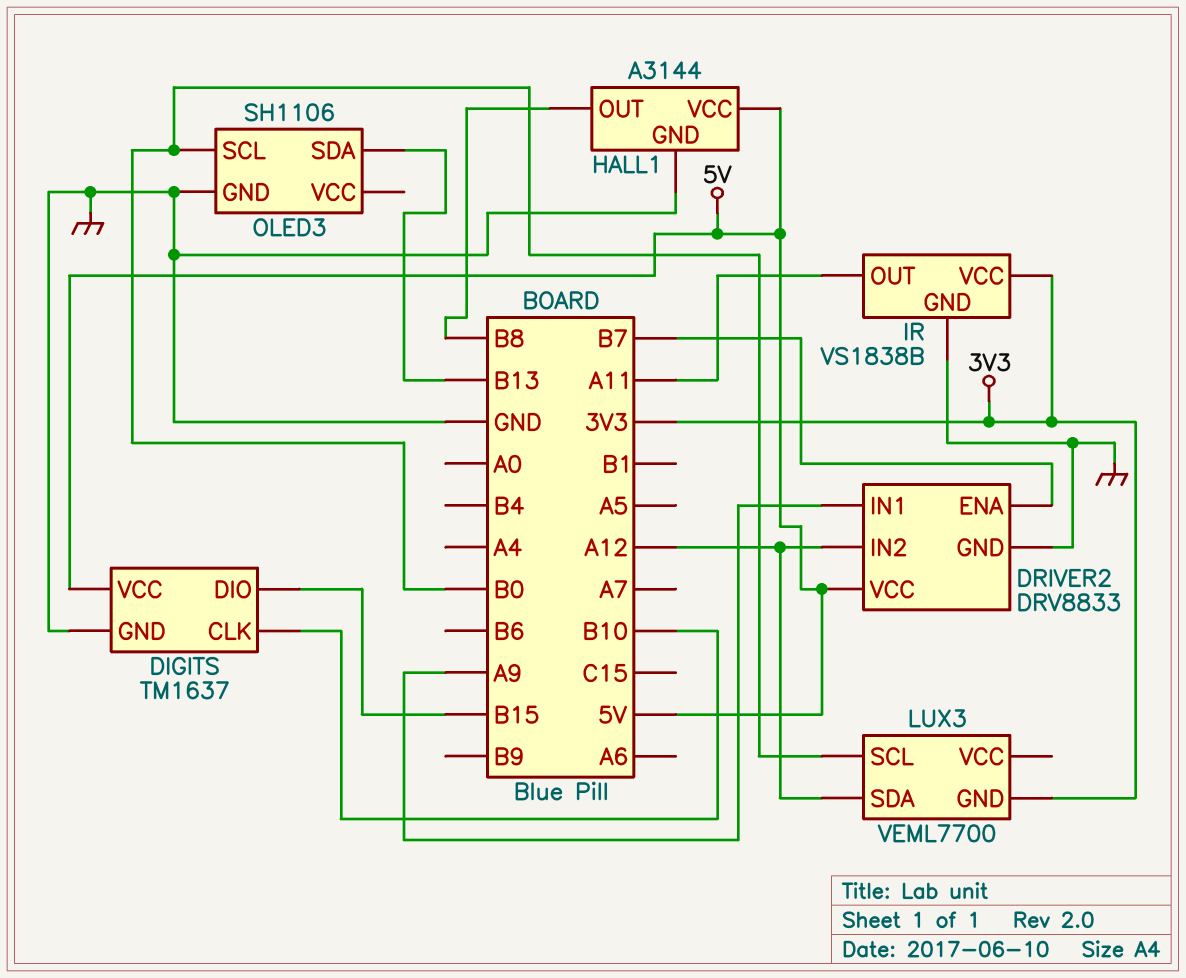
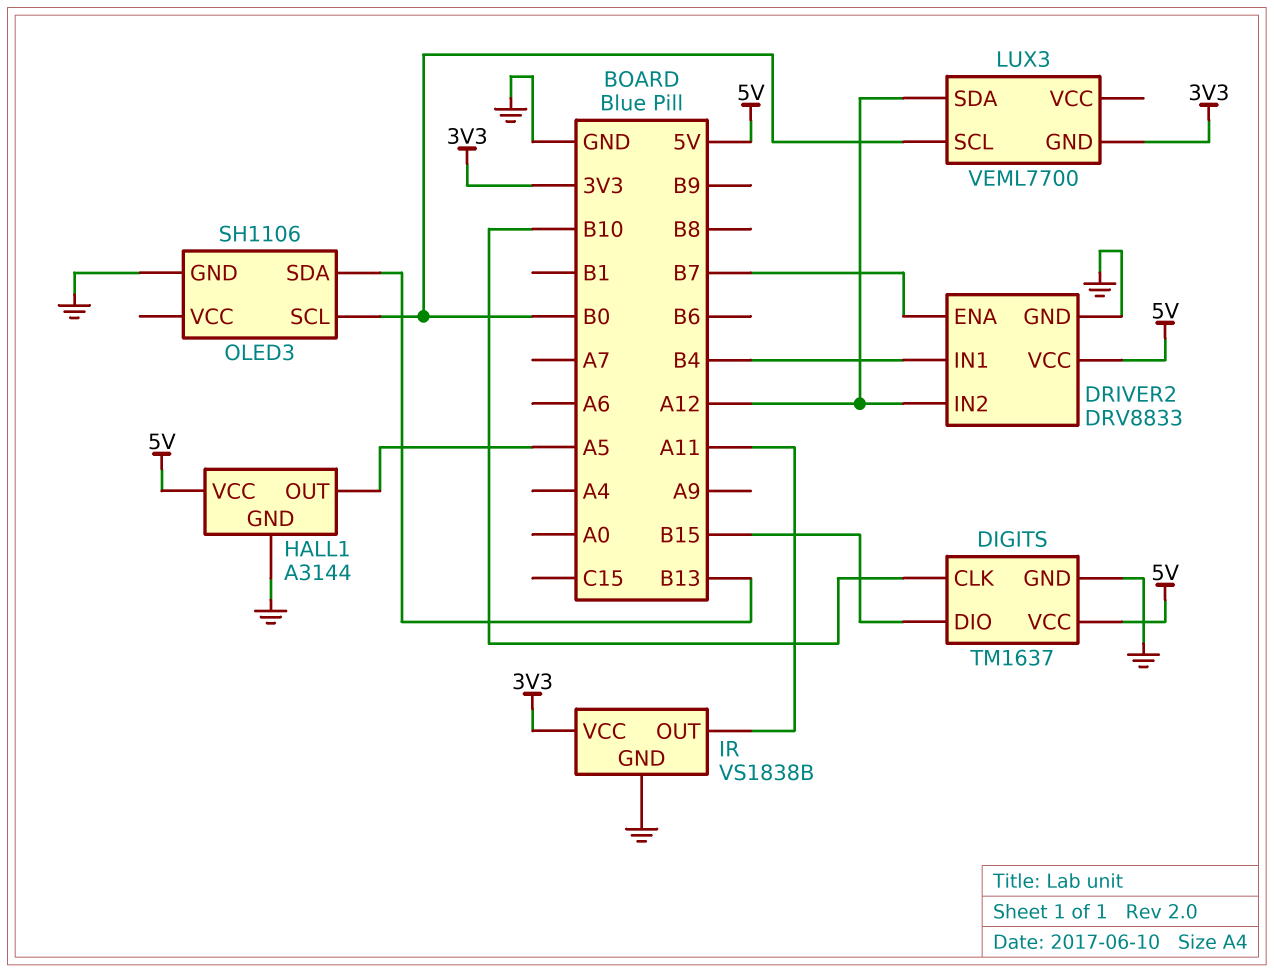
DRIVER2 pin IN1: A9 -> B4
HALL1 pin OUT: B8 -> A5

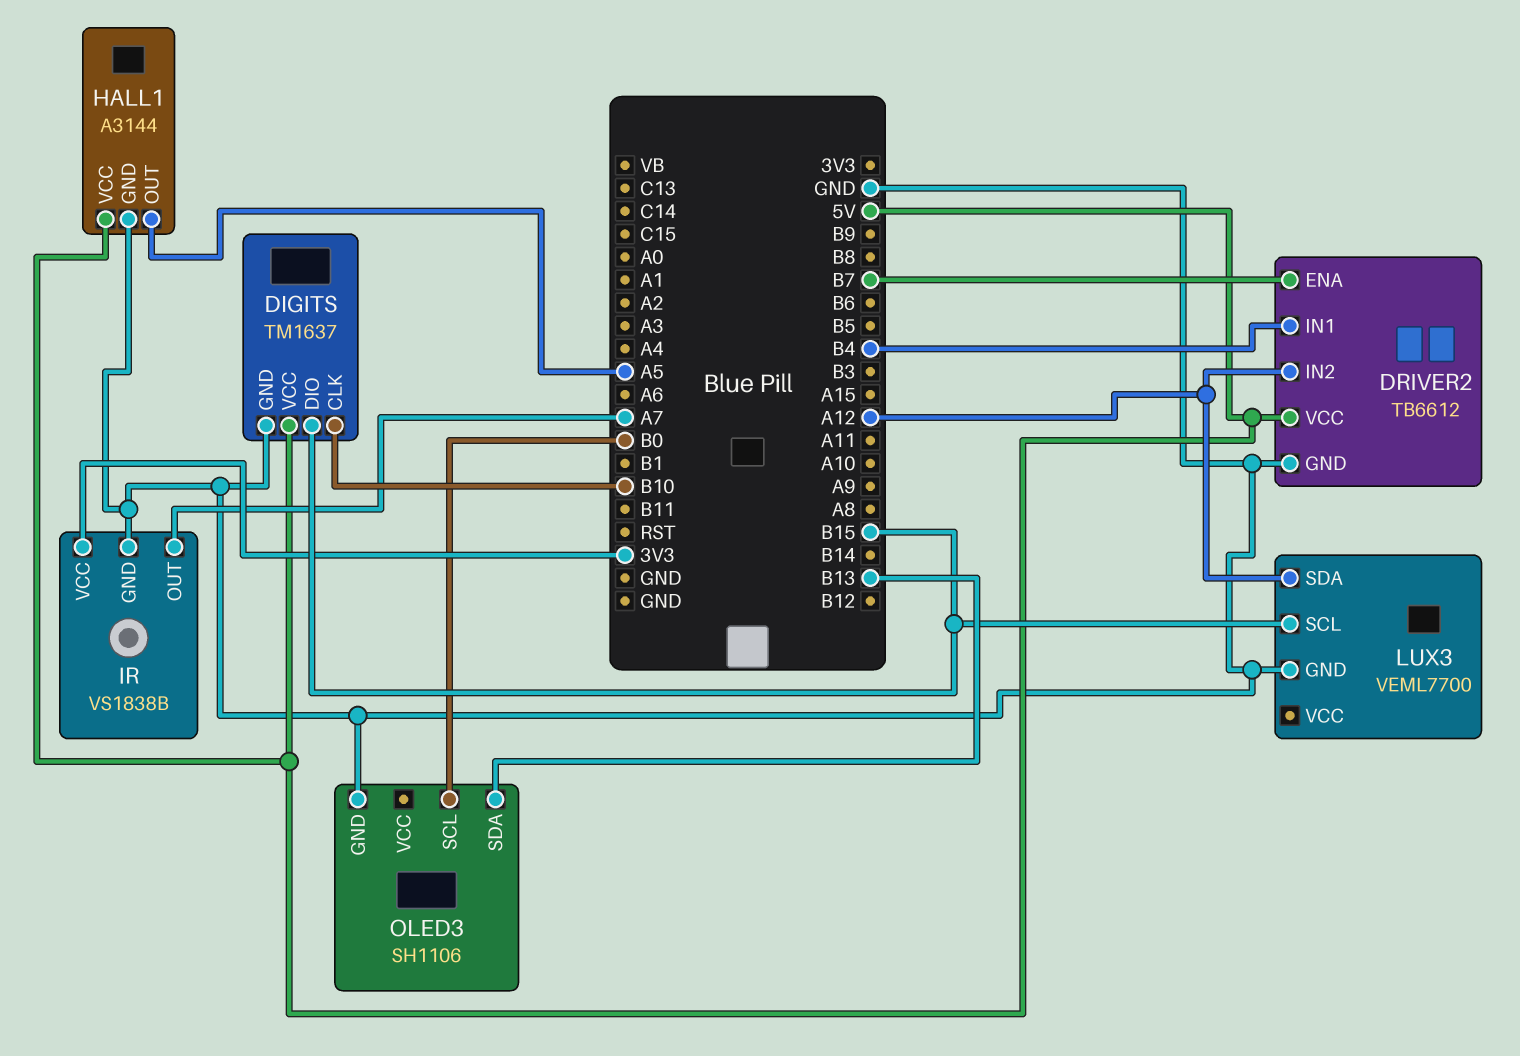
DRIVER2: DRV8833 -> TB6612
IR pin OUT: A11 -> A7
LUX3 pin GND: 3V3 -> GND
LUX3 pin SCL: B0 -> B15

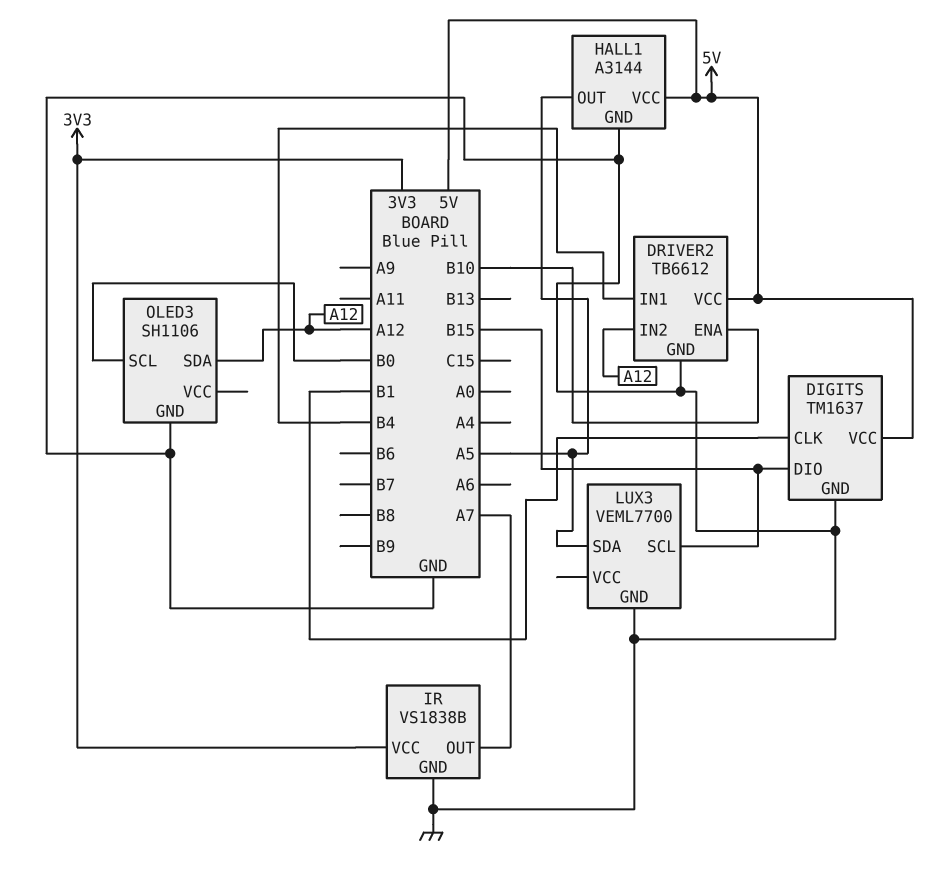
DIGITS pin CLK: B10 -> B1
DRIVER2 pin ENA: B7 -> B10
LUX3 pin SDA: A12 -> A5
OLED3 pin SDA: B13 -> A12

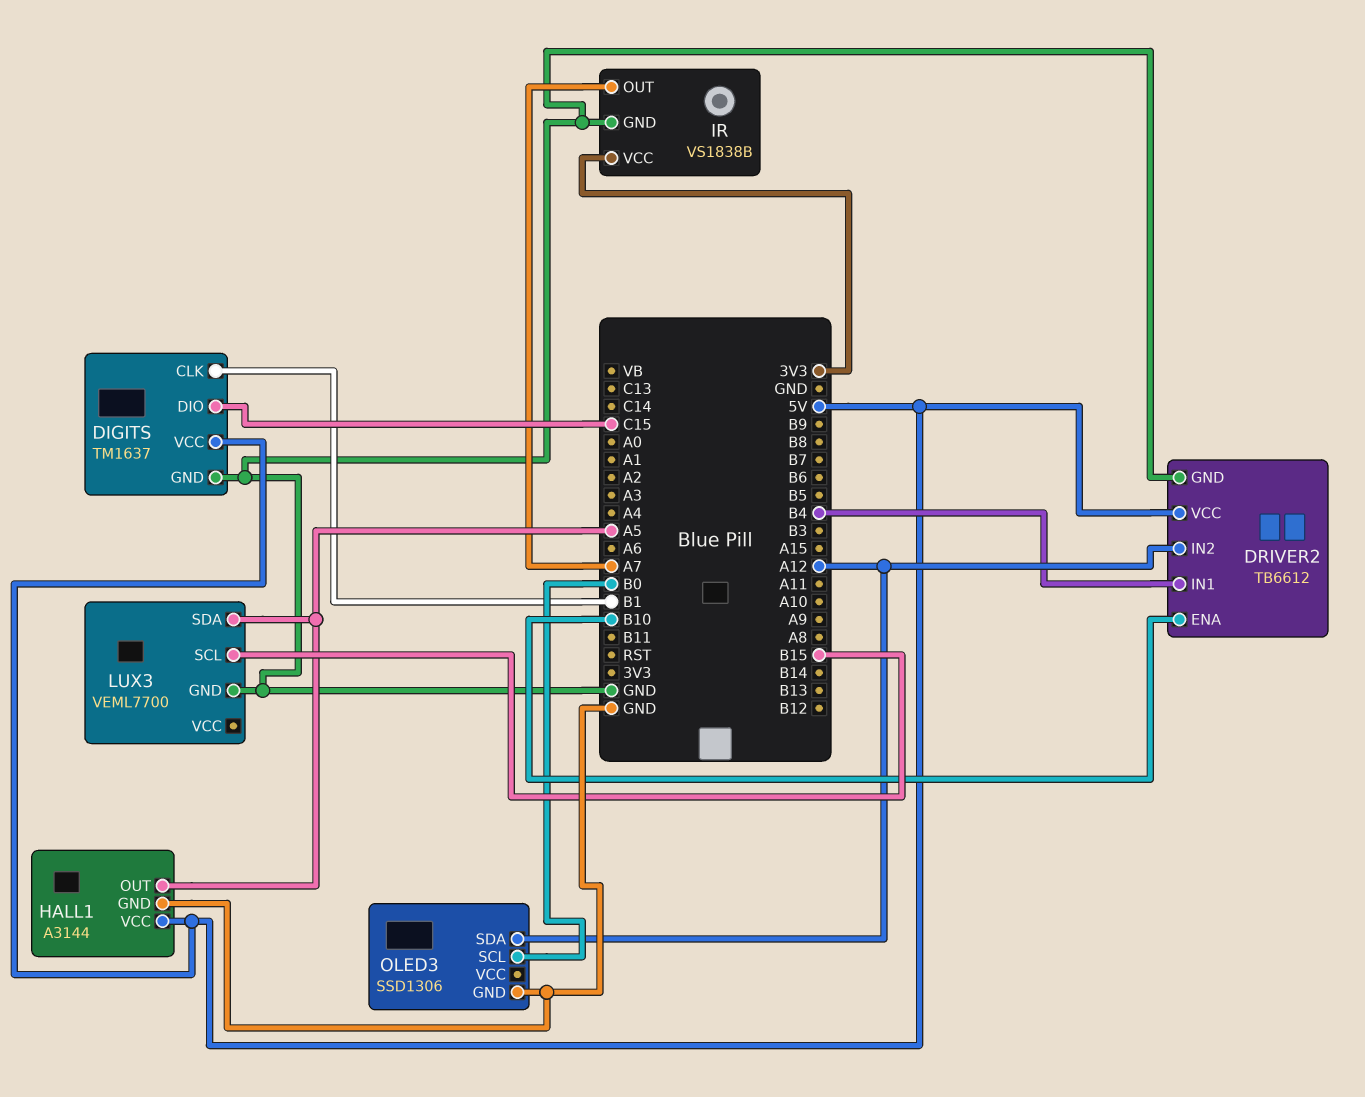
DIGITS pin DIO: B15 -> C15
OLED3: SH1106 -> SSD1306

